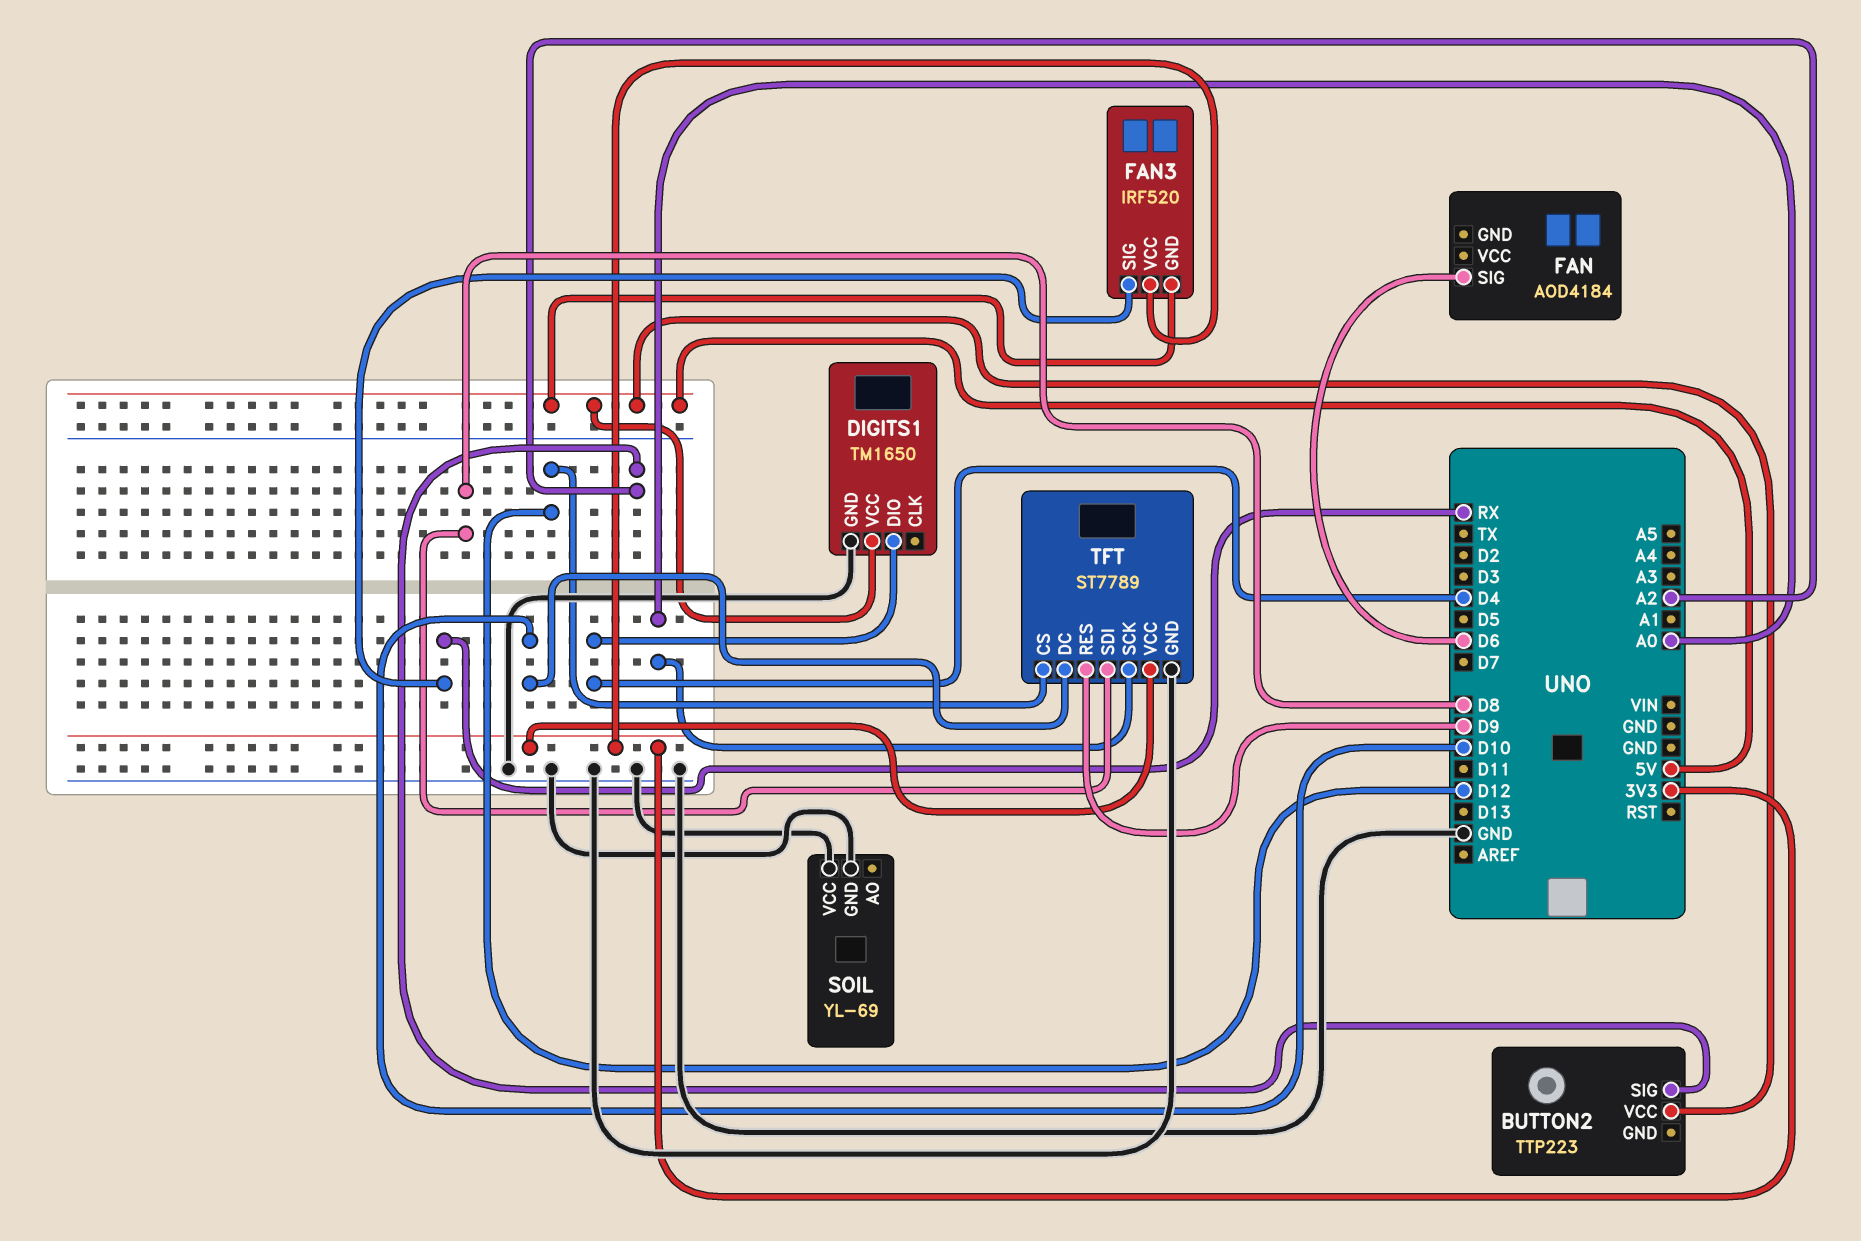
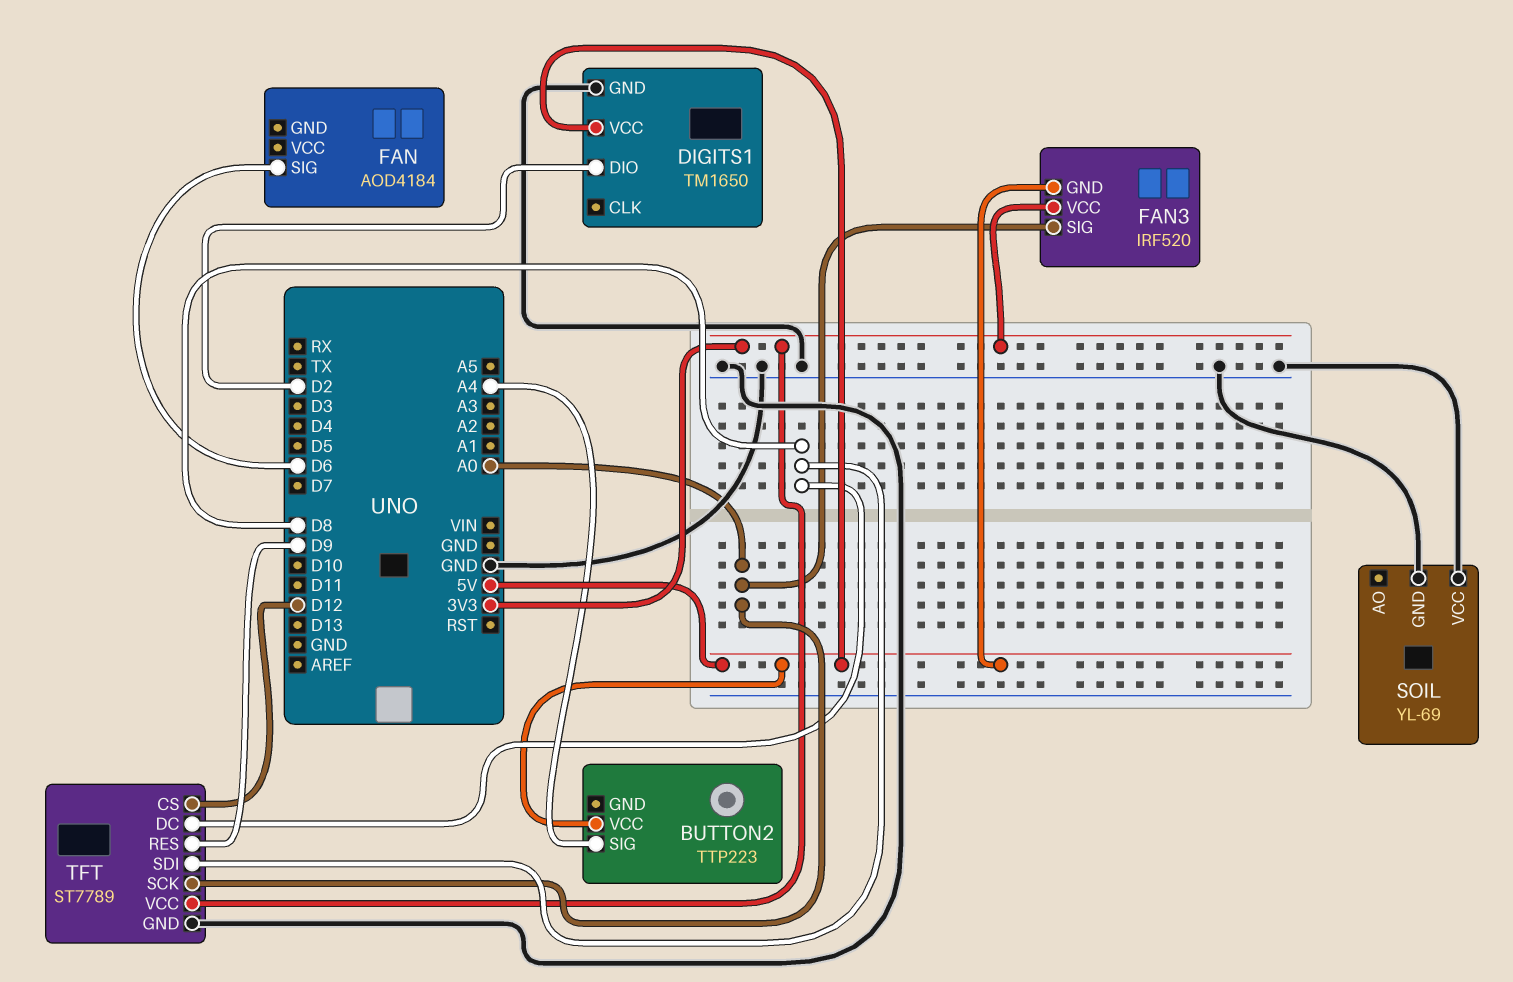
BUTTON2 pin SIG: A2 -> A4
DIGITS1 pin DIO: D4 -> D2
FAN3 pin SIG: RX -> A0
TFT pin DC: D10 -> D8

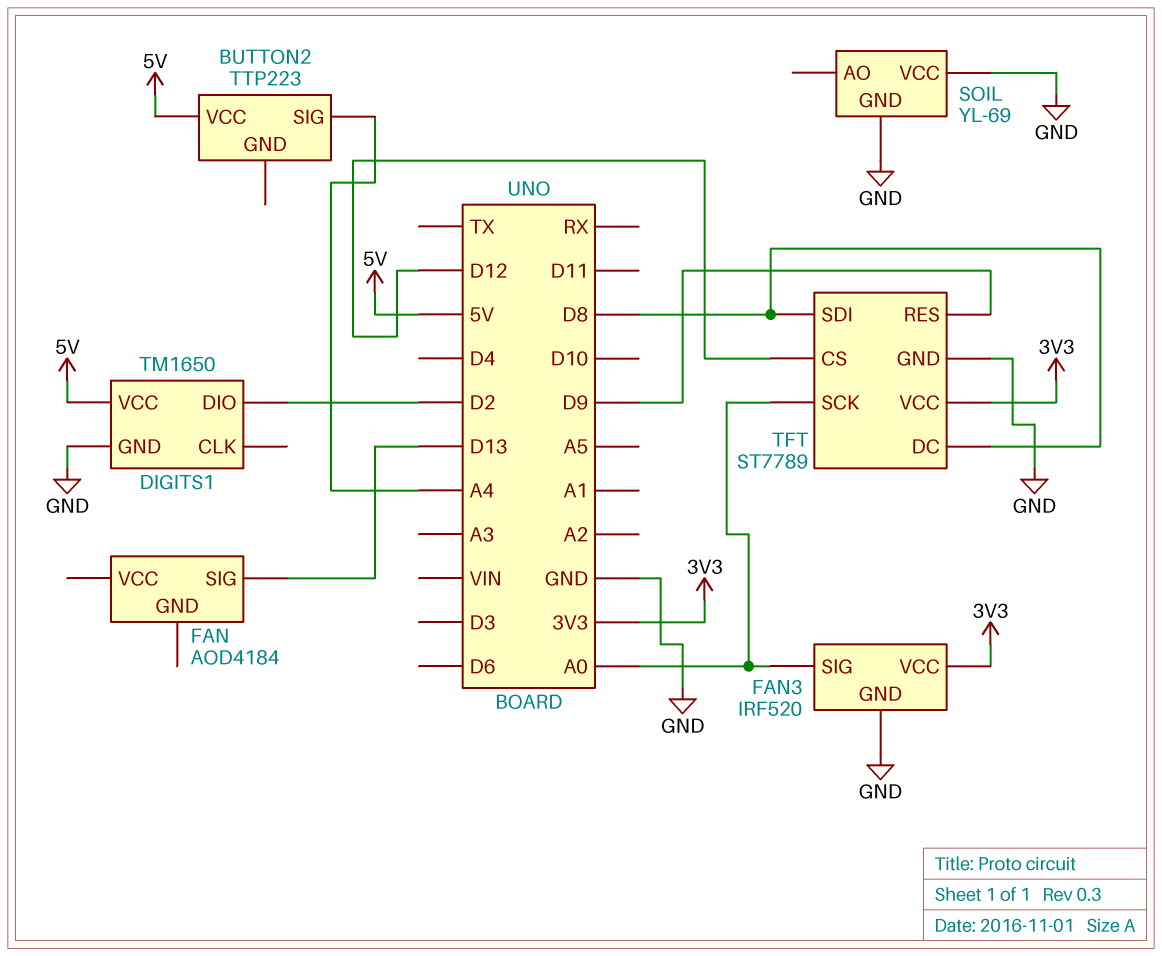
FAN pin SIG: D6 -> D13
FAN3 pin GND: 5V -> GND

